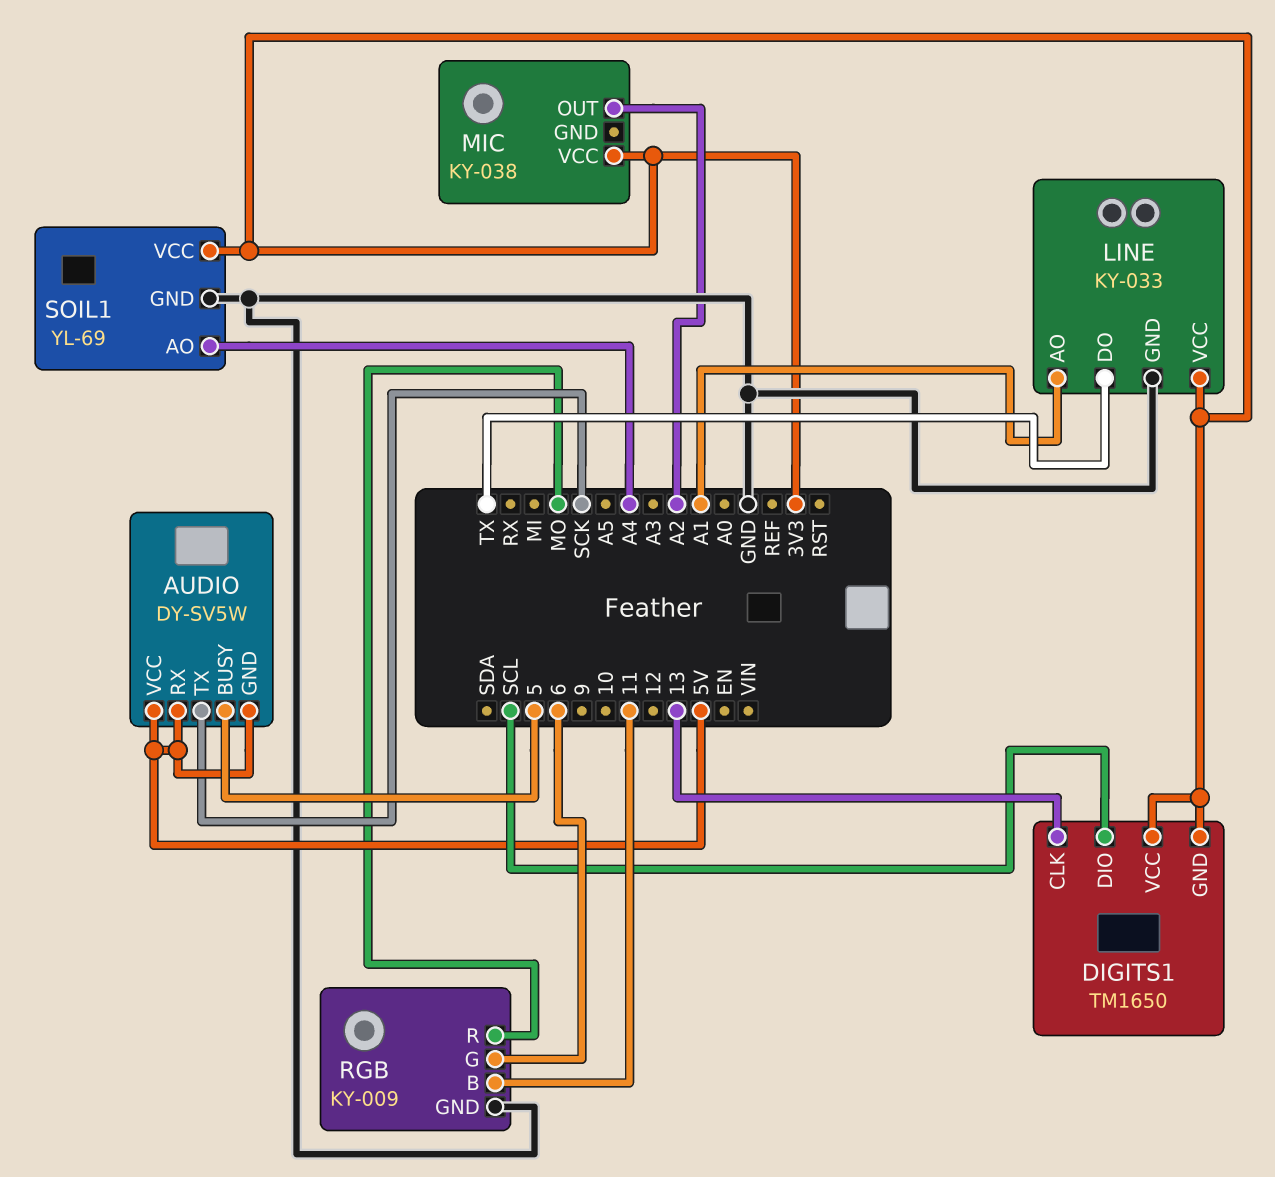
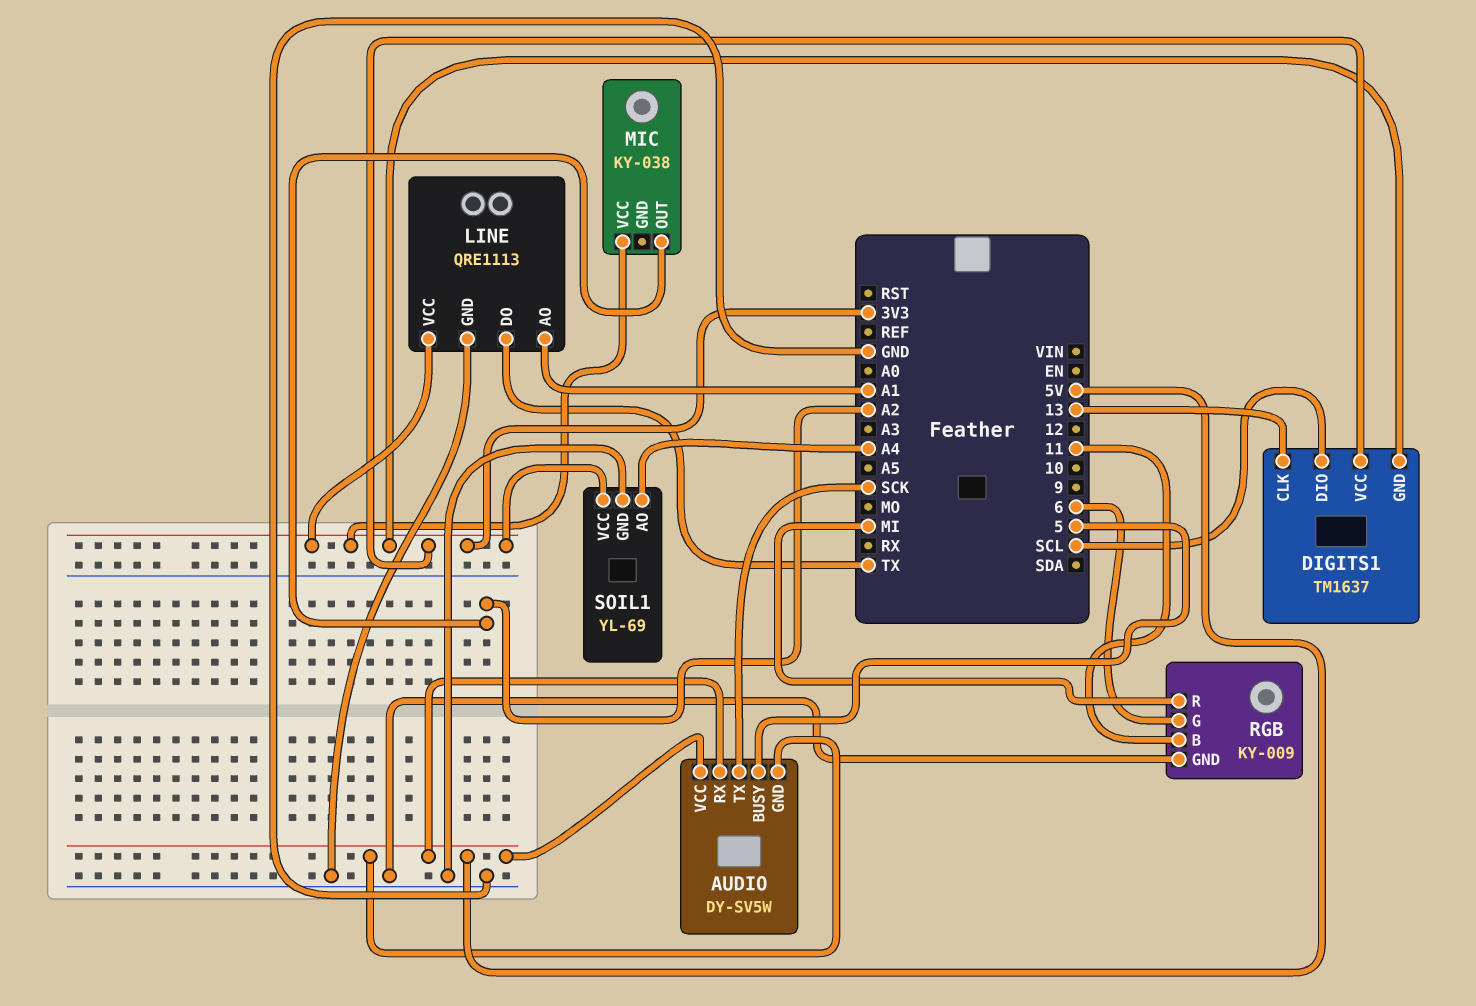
DIGITS1: TM1650 -> TM1637
LINE: KY-033 -> QRE1113
RGB pin R: MO -> MI

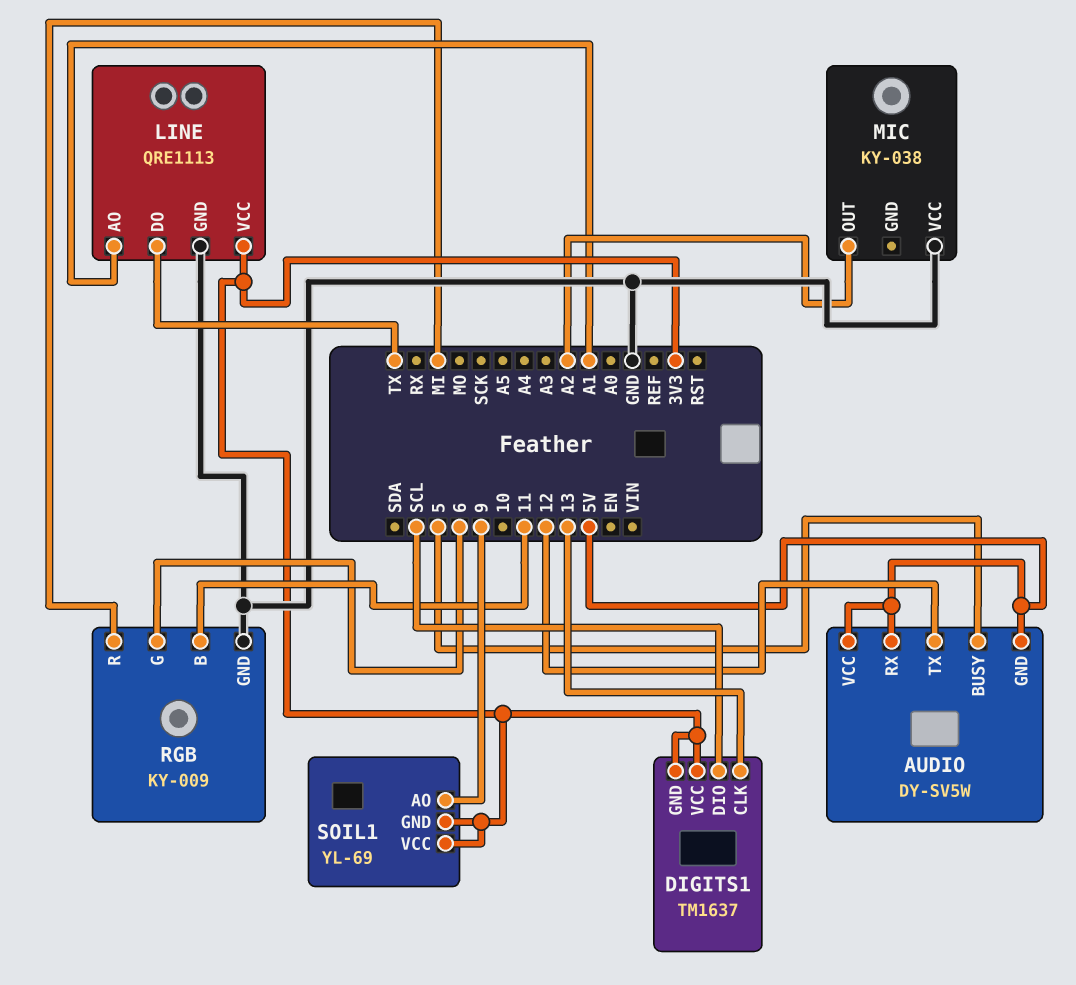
AUDIO pin TX: SCK -> 12
MIC pin VCC: 3V3 -> GND
SOIL1 pin AO: A4 -> 9
SOIL1 pin GND: GND -> 3V3

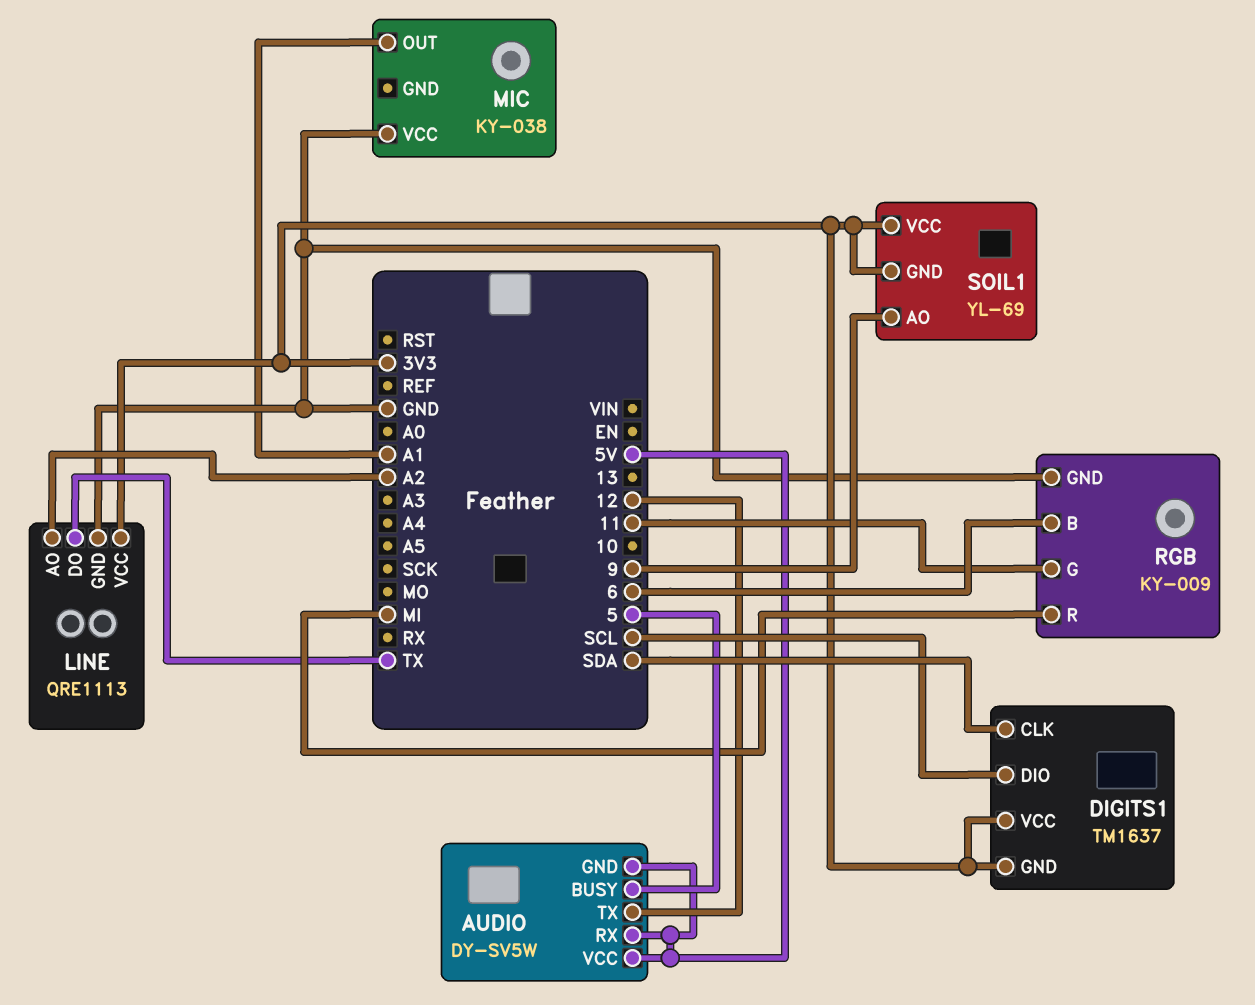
DIGITS1 pin CLK: 13 -> SDA
LINE pin AO: A1 -> A2
MIC pin OUT: A2 -> A1
RGB pin B: 11 -> 6
RGB pin G: 6 -> 11

